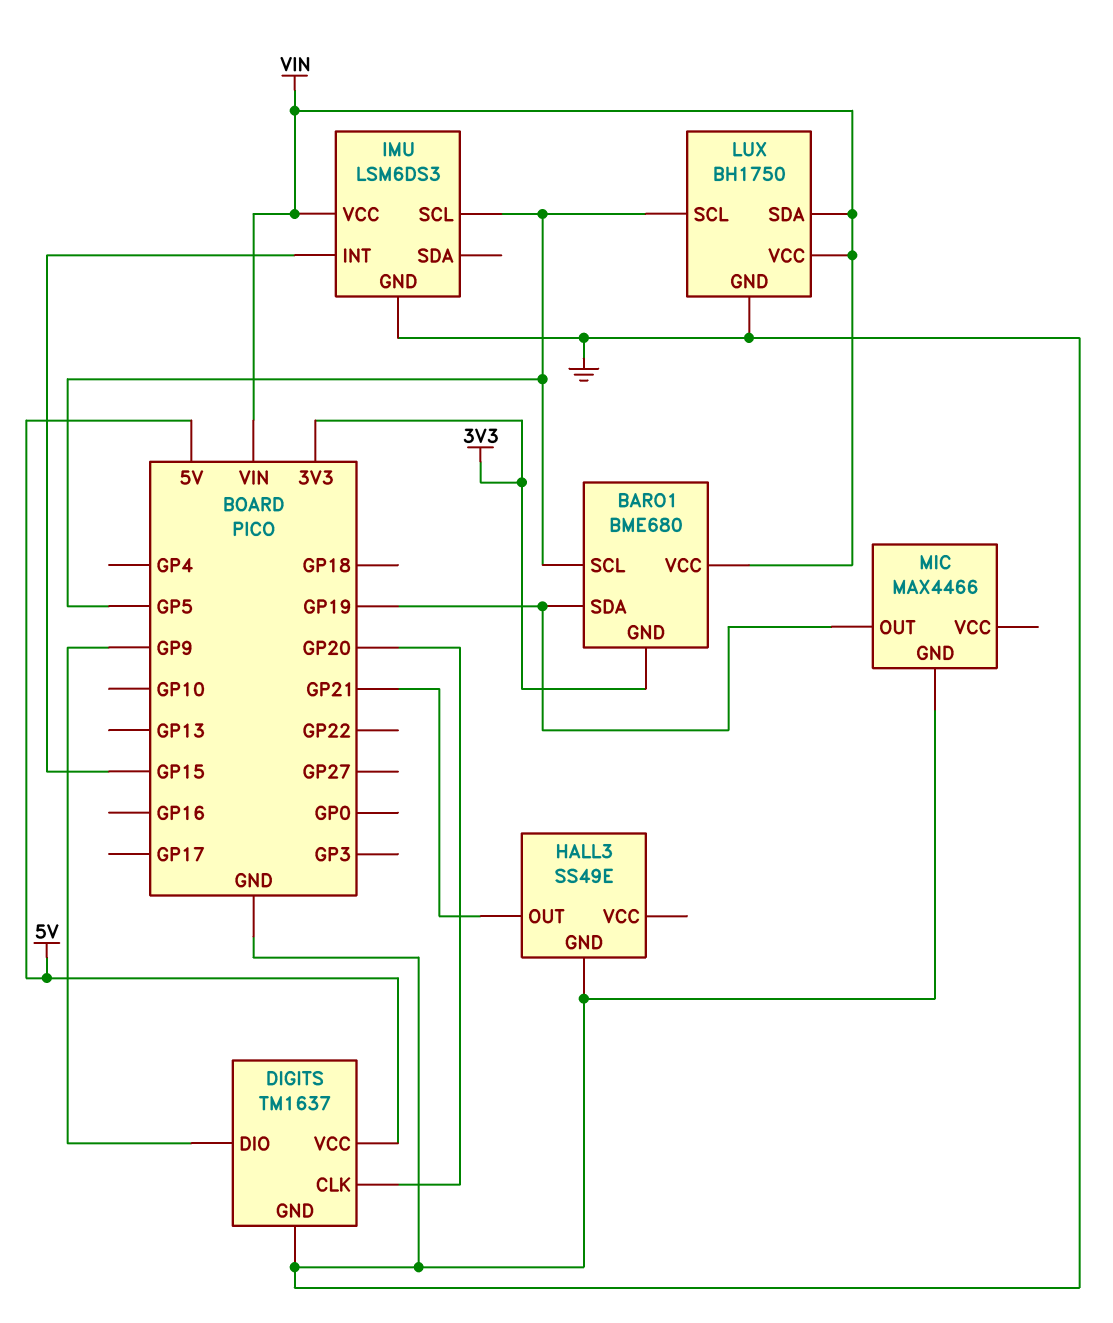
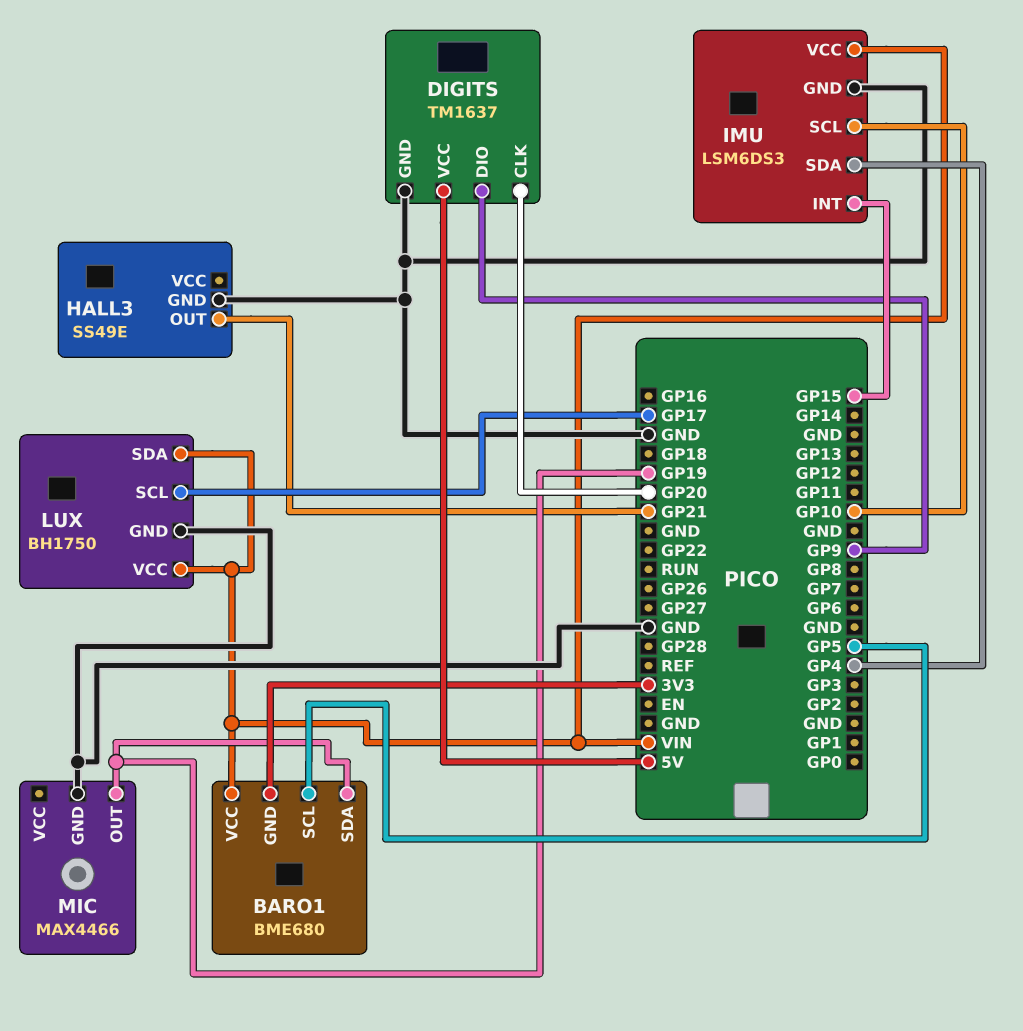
IMU pin SCL: GP5 -> GP10
IMU pin SDA: none -> GP4
LUX pin SCL: GP5 -> GP17

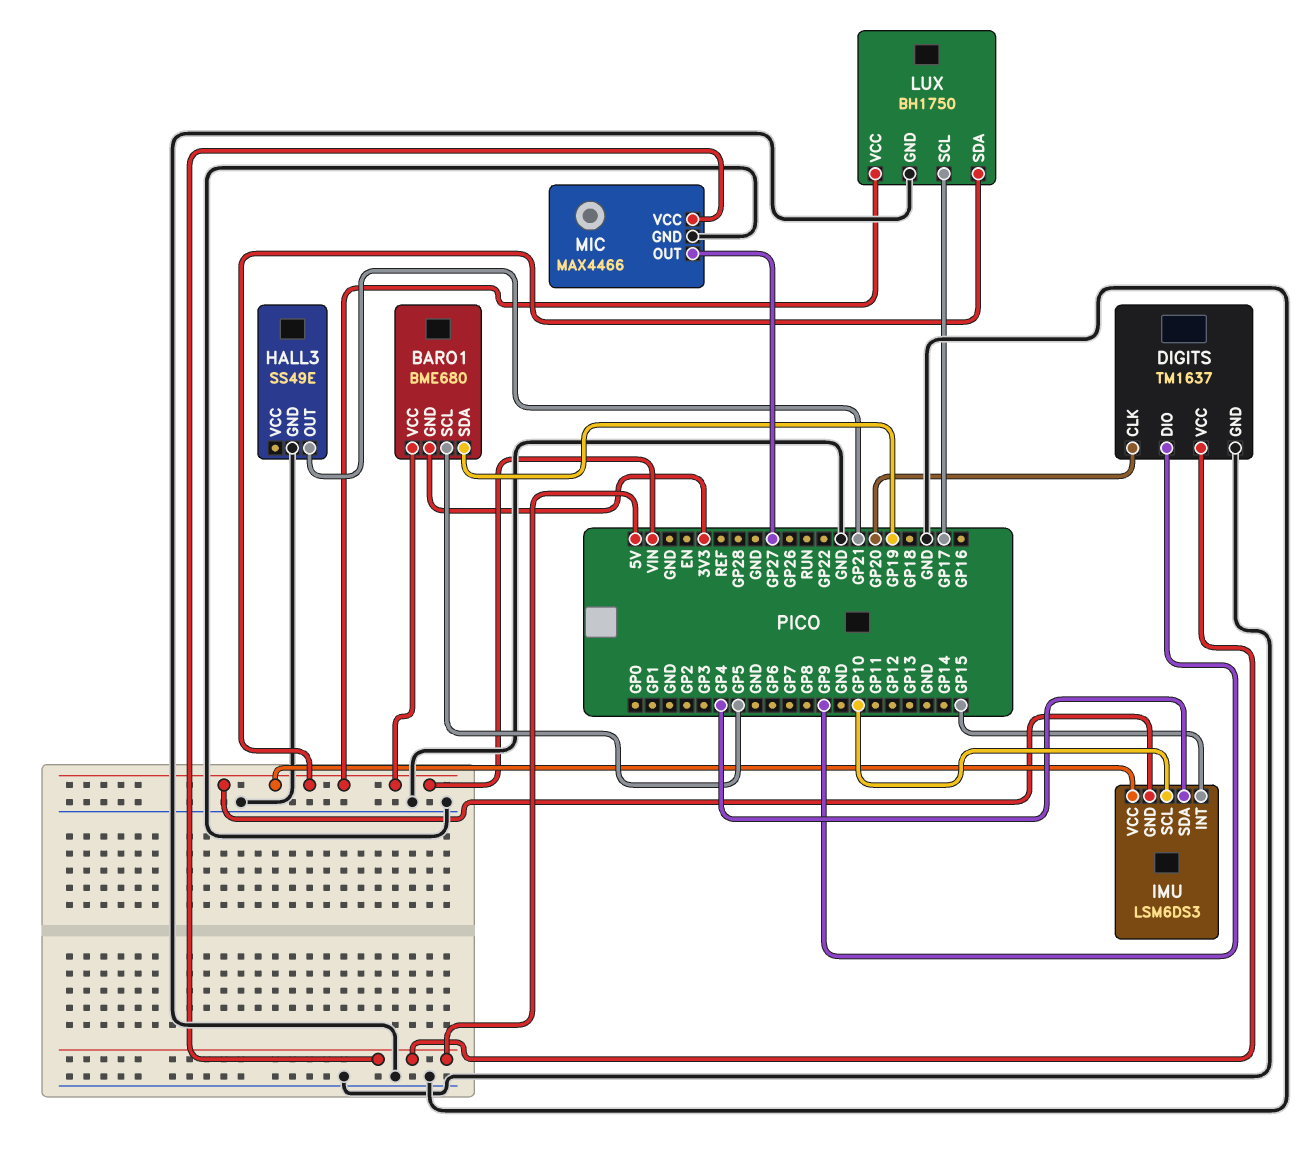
IMU pin GND: GND -> VIN
MIC pin OUT: GP19 -> GP27
MIC pin VCC: none -> 5V

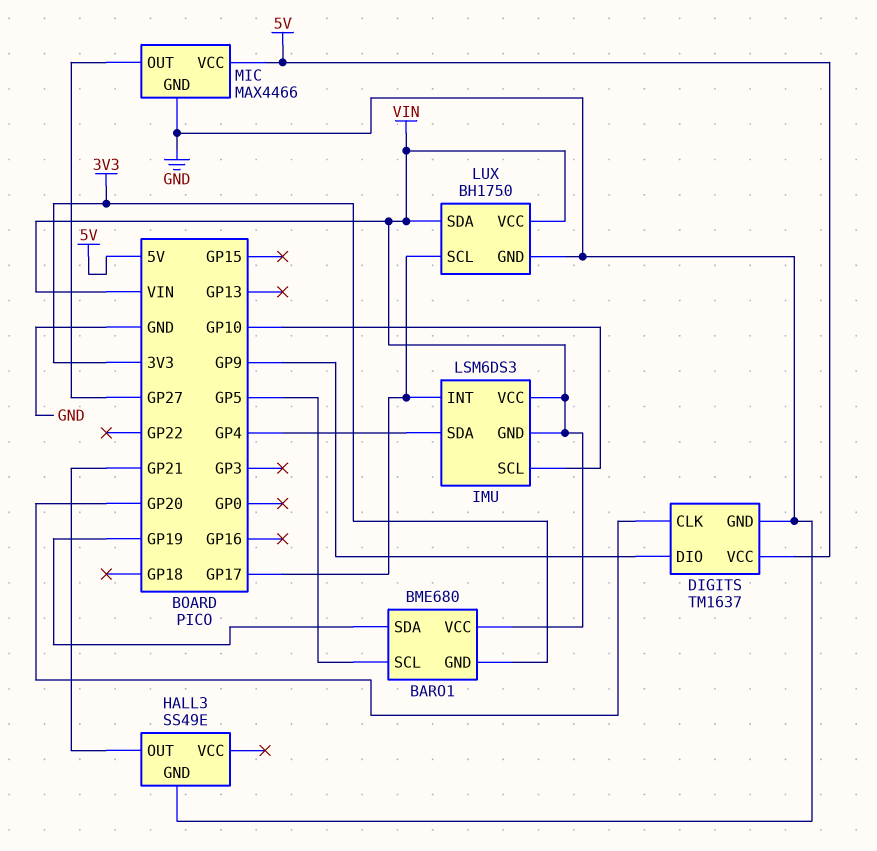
IMU pin INT: GP15 -> GP17

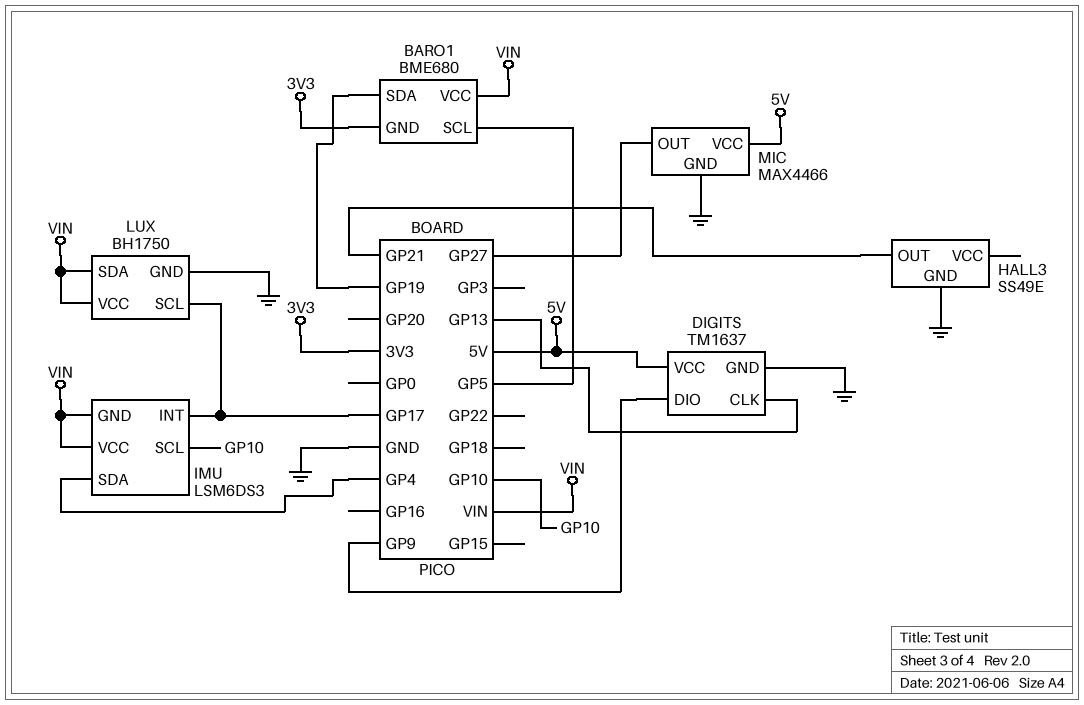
DIGITS pin CLK: GP20 -> GP13

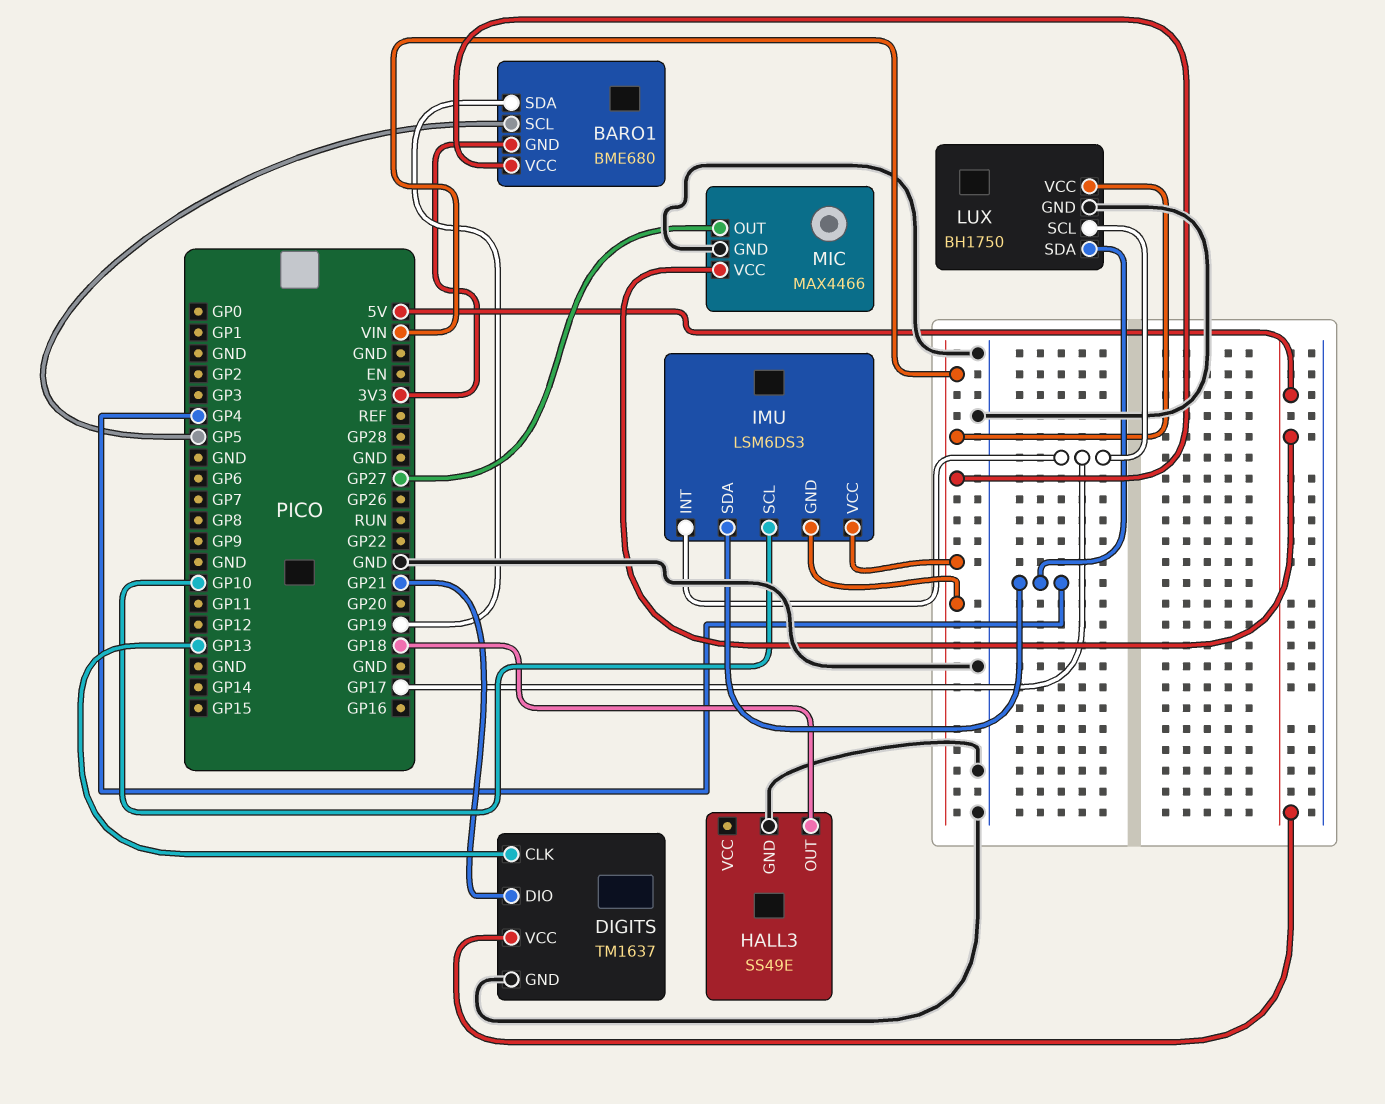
DIGITS pin DIO: GP9 -> GP21
HALL3 pin OUT: GP21 -> GP18
LUX pin SDA: VIN -> GP4

